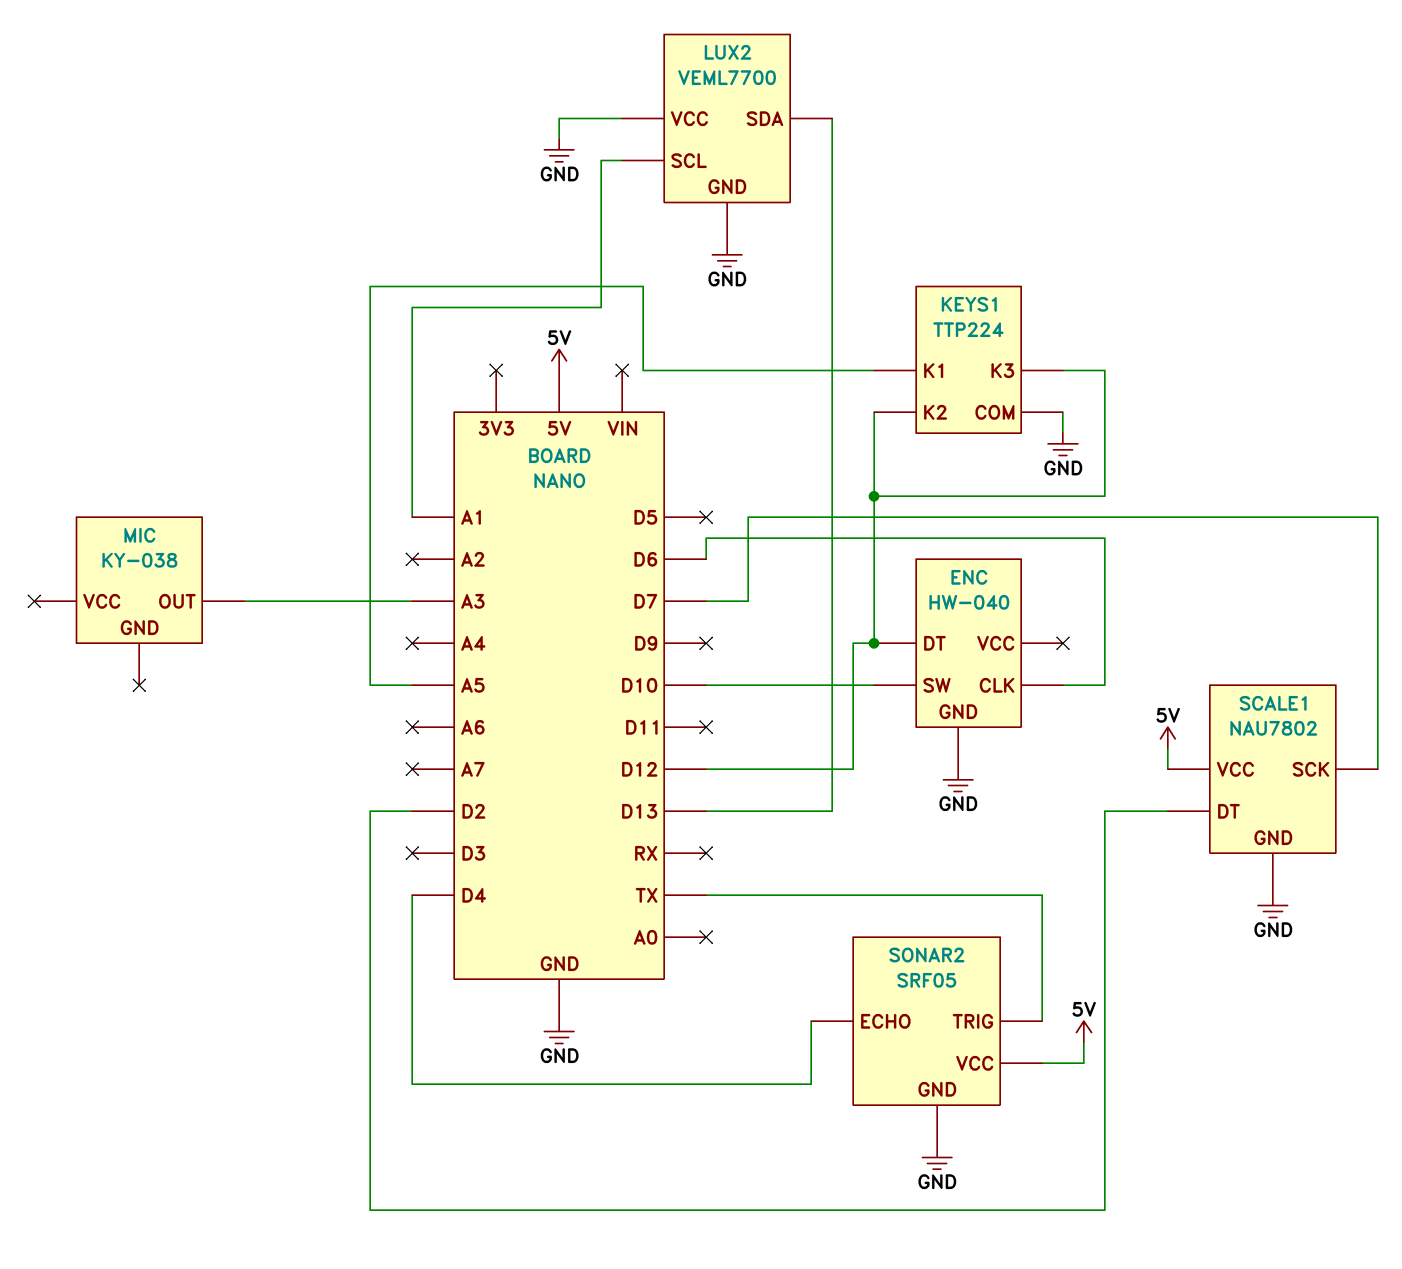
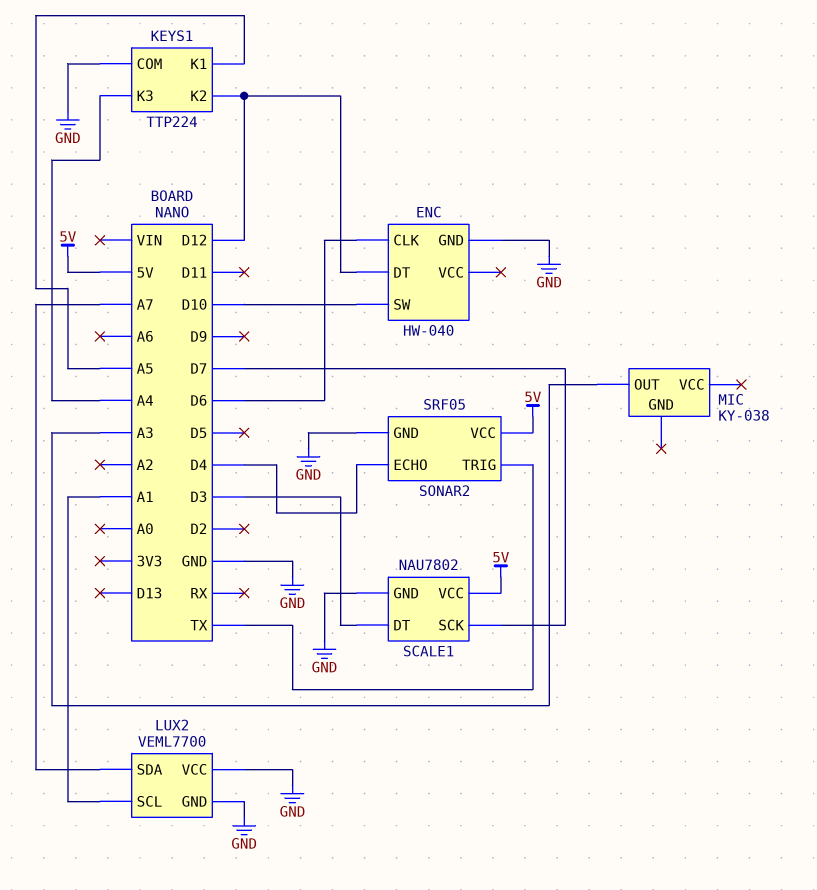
KEYS1 pin K3: D12 -> A4
LUX2 pin SDA: D13 -> A7
SCALE1 pin DT: D2 -> D3

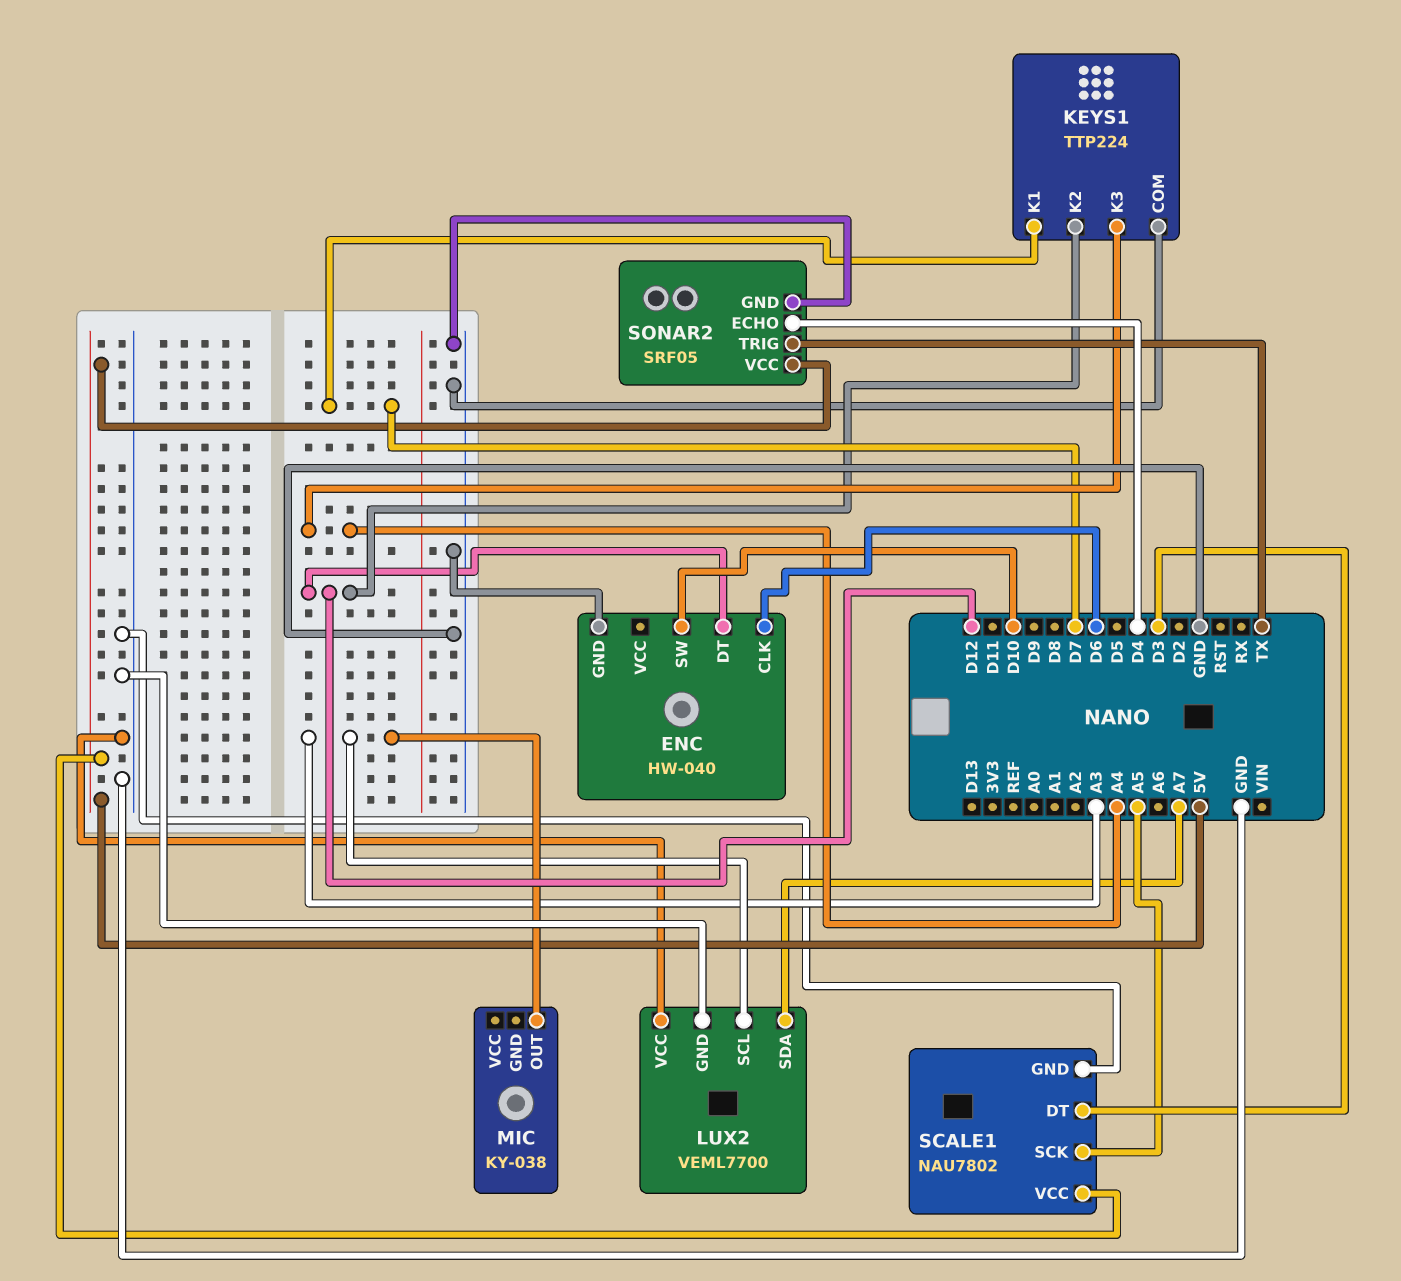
KEYS1 pin K1: A5 -> D7
LUX2 pin SCL: A1 -> A3
SCALE1 pin SCK: D7 -> A5

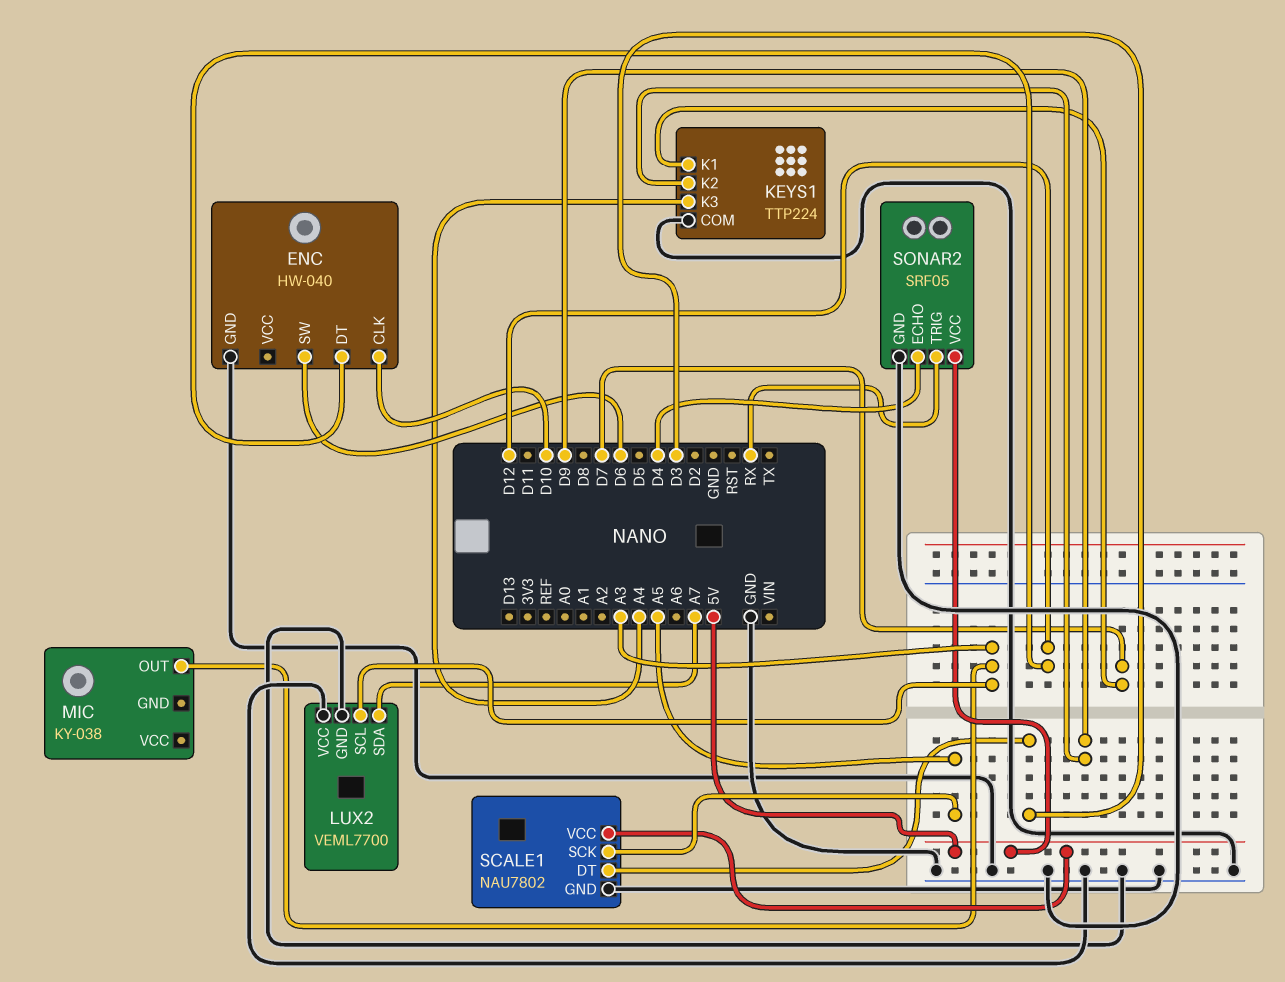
ENC pin CLK: D6 -> D10
ENC pin SW: D10 -> D6
KEYS1 pin K2: D12 -> D9
SONAR2 pin TRIG: TX -> RX

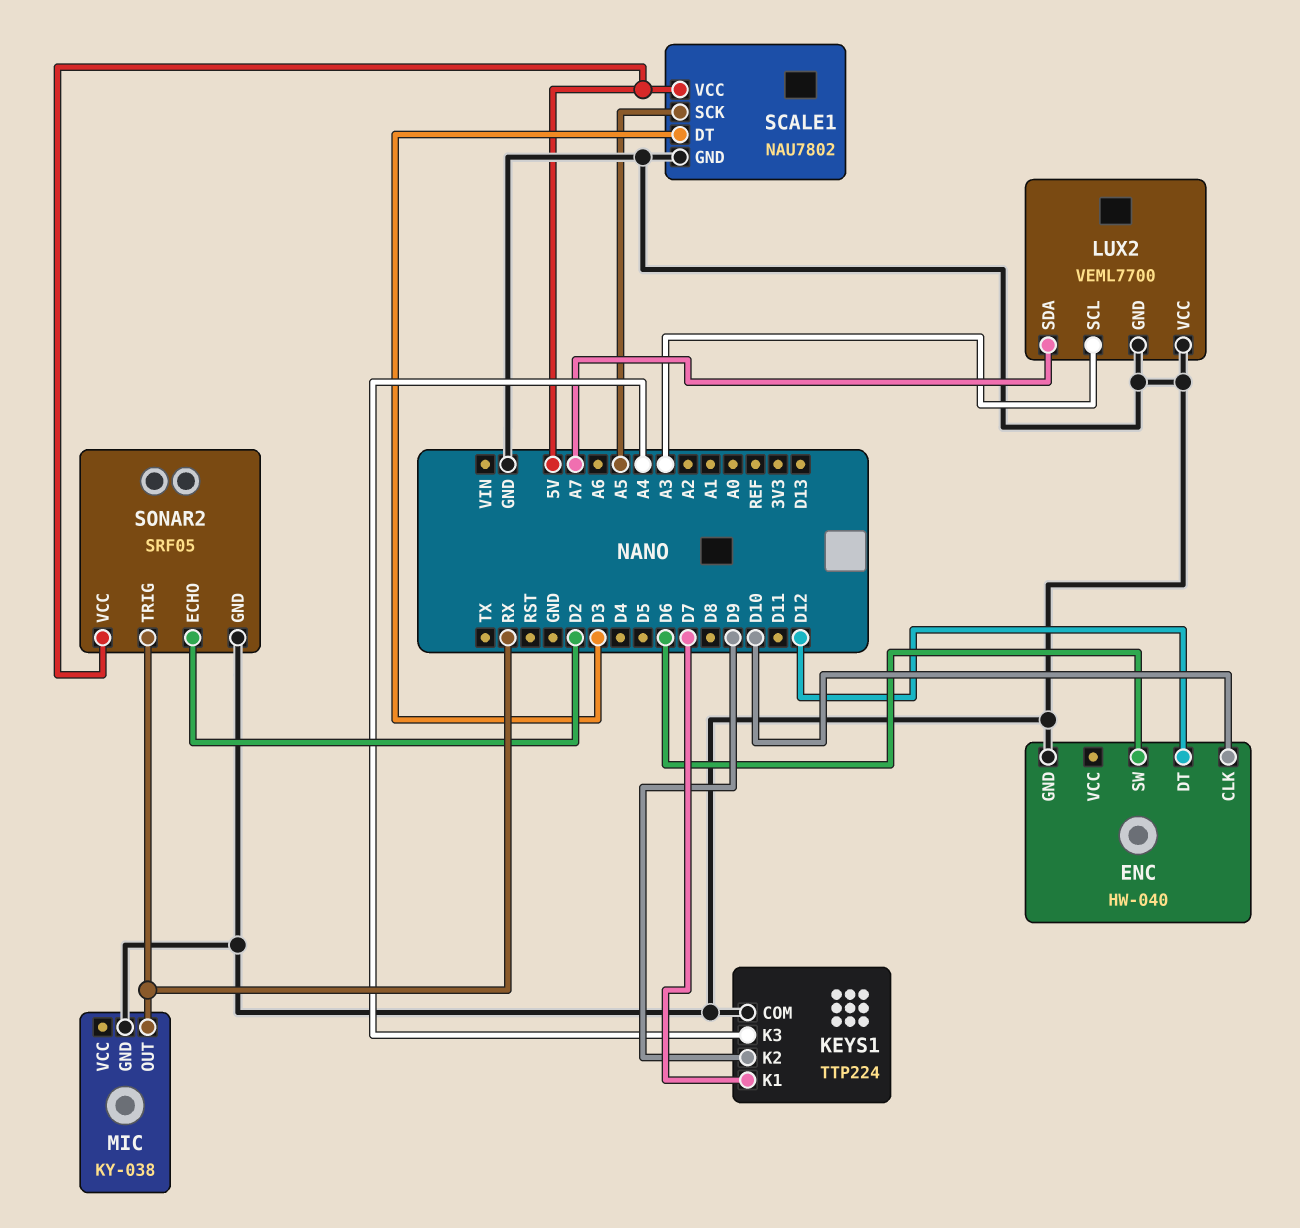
MIC pin GND: none -> GND
MIC pin OUT: A3 -> RX
SONAR2 pin ECHO: D4 -> D2

